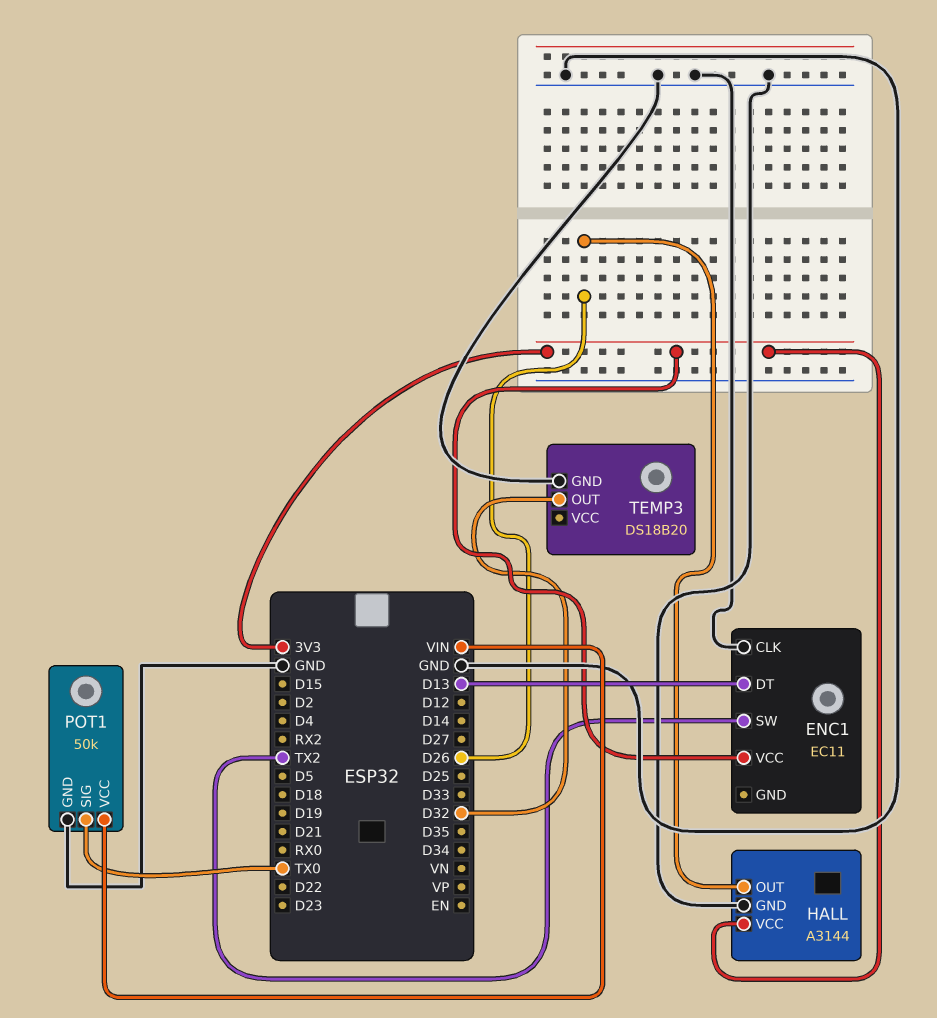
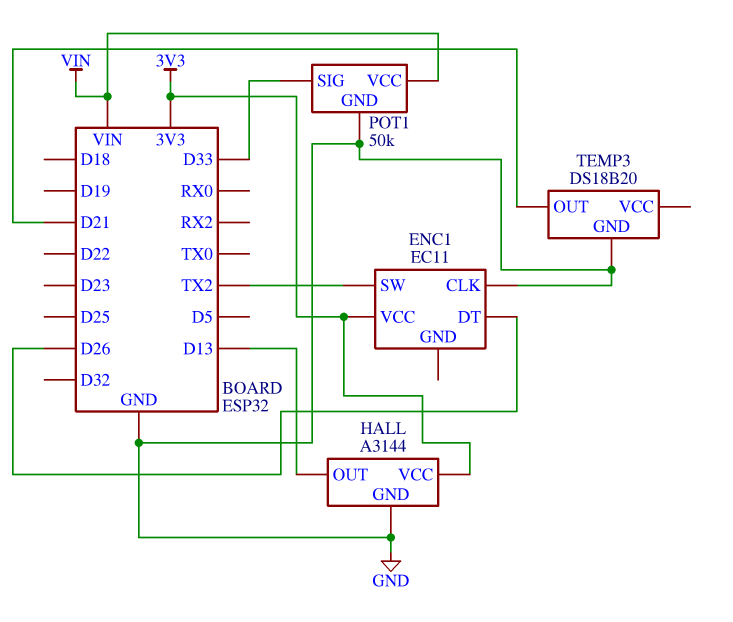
ENC1 pin DT: D13 -> D26
HALL pin OUT: D26 -> D13
POT1 pin SIG: TX0 -> D33
TEMP3 pin OUT: D32 -> D21

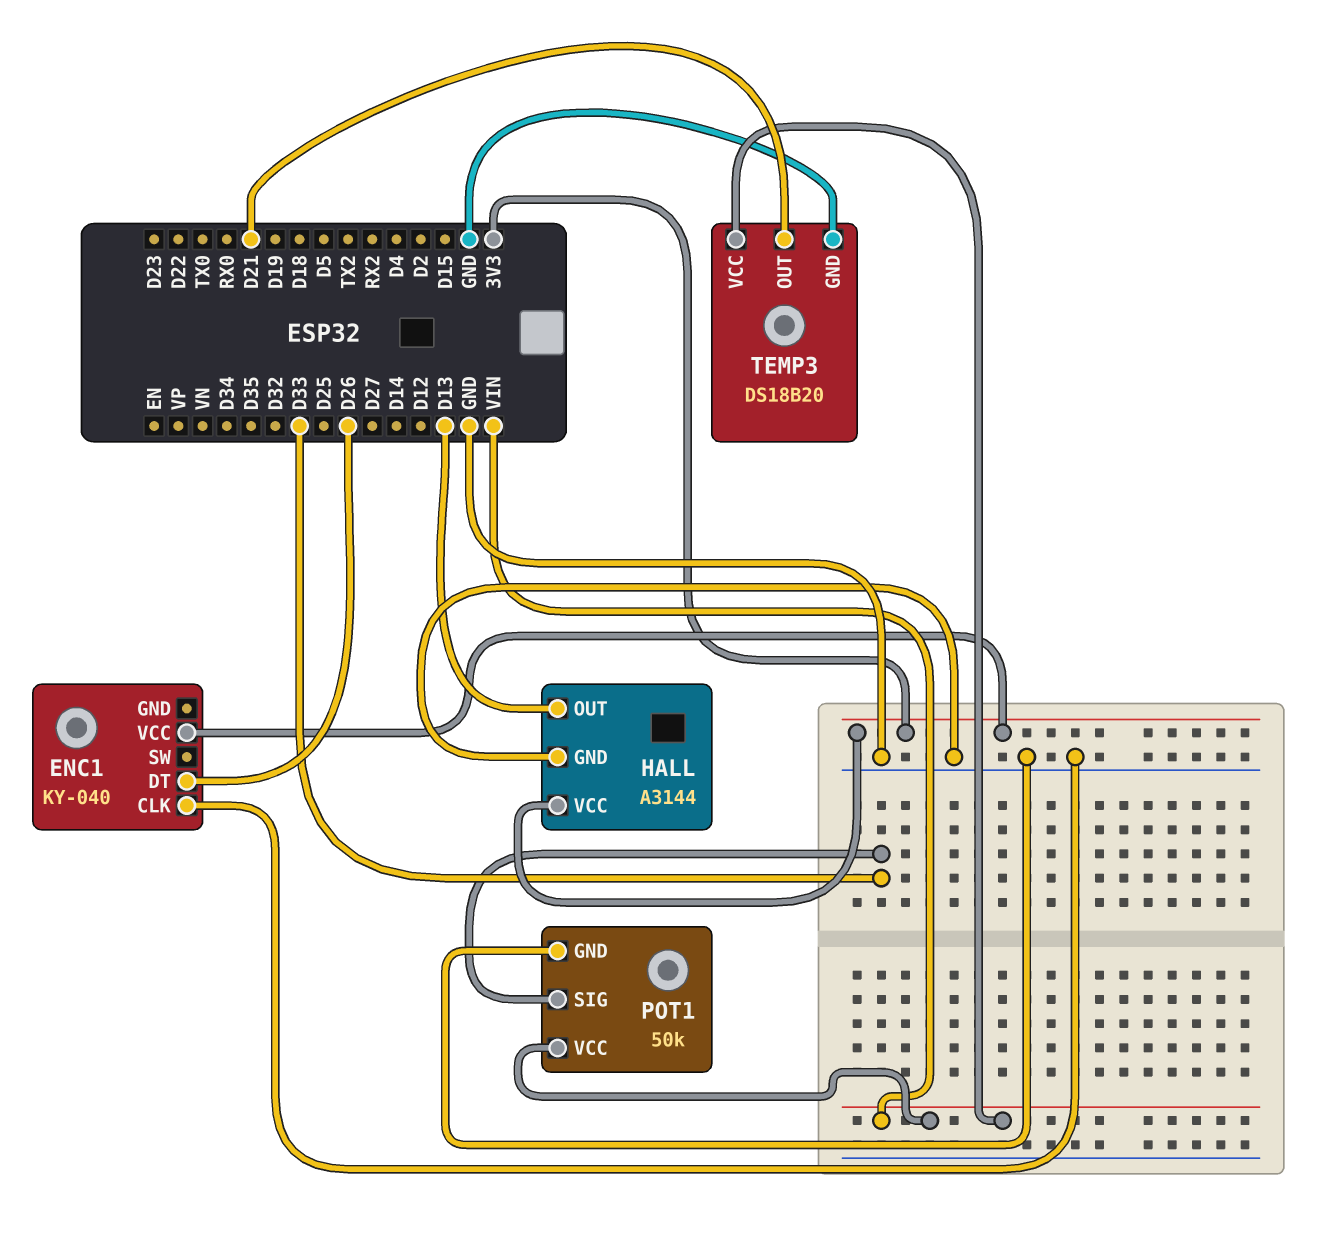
ENC1: EC11 -> KY-040
ENC1 pin SW: TX2 -> none
TEMP3 pin VCC: none -> VIN

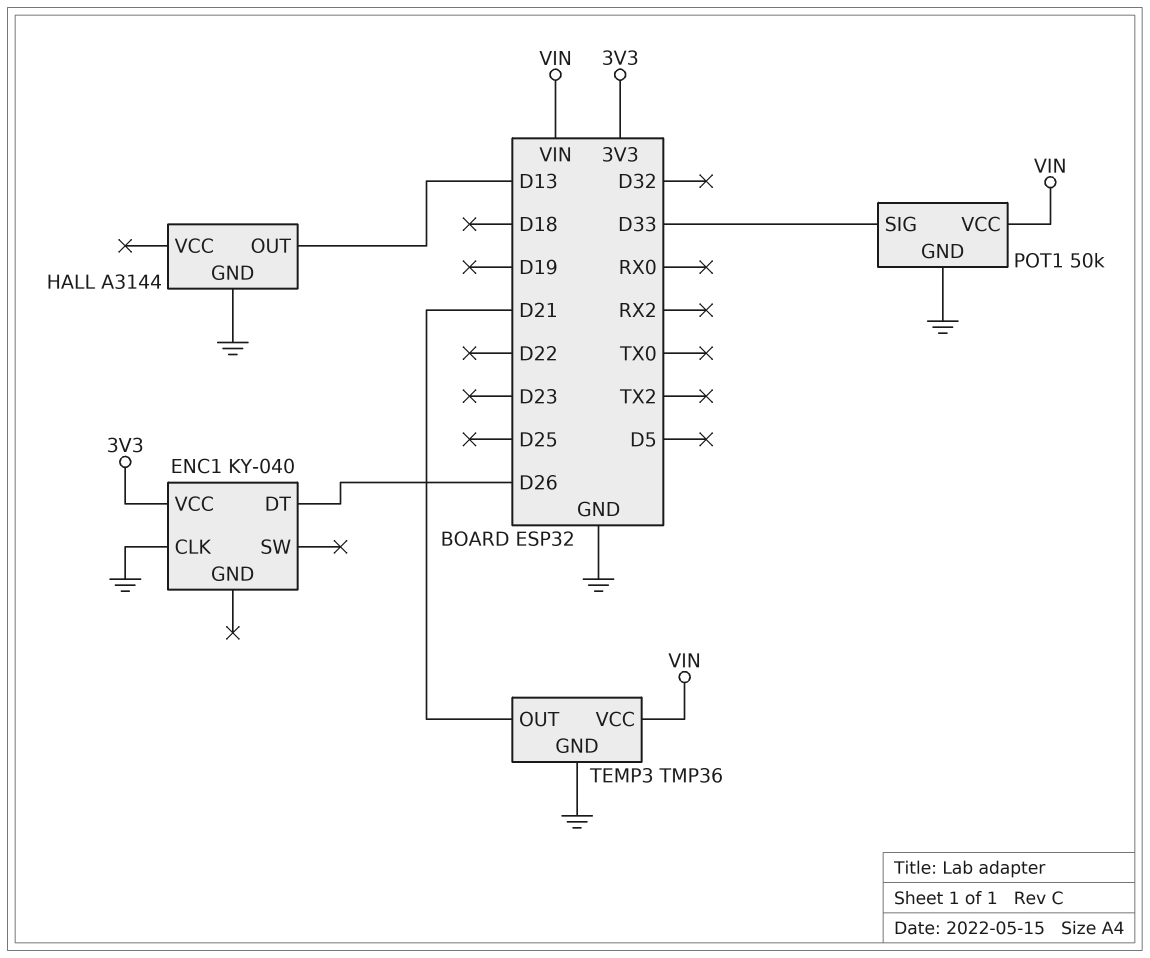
HALL pin VCC: 3V3 -> none
TEMP3: DS18B20 -> TMP36

